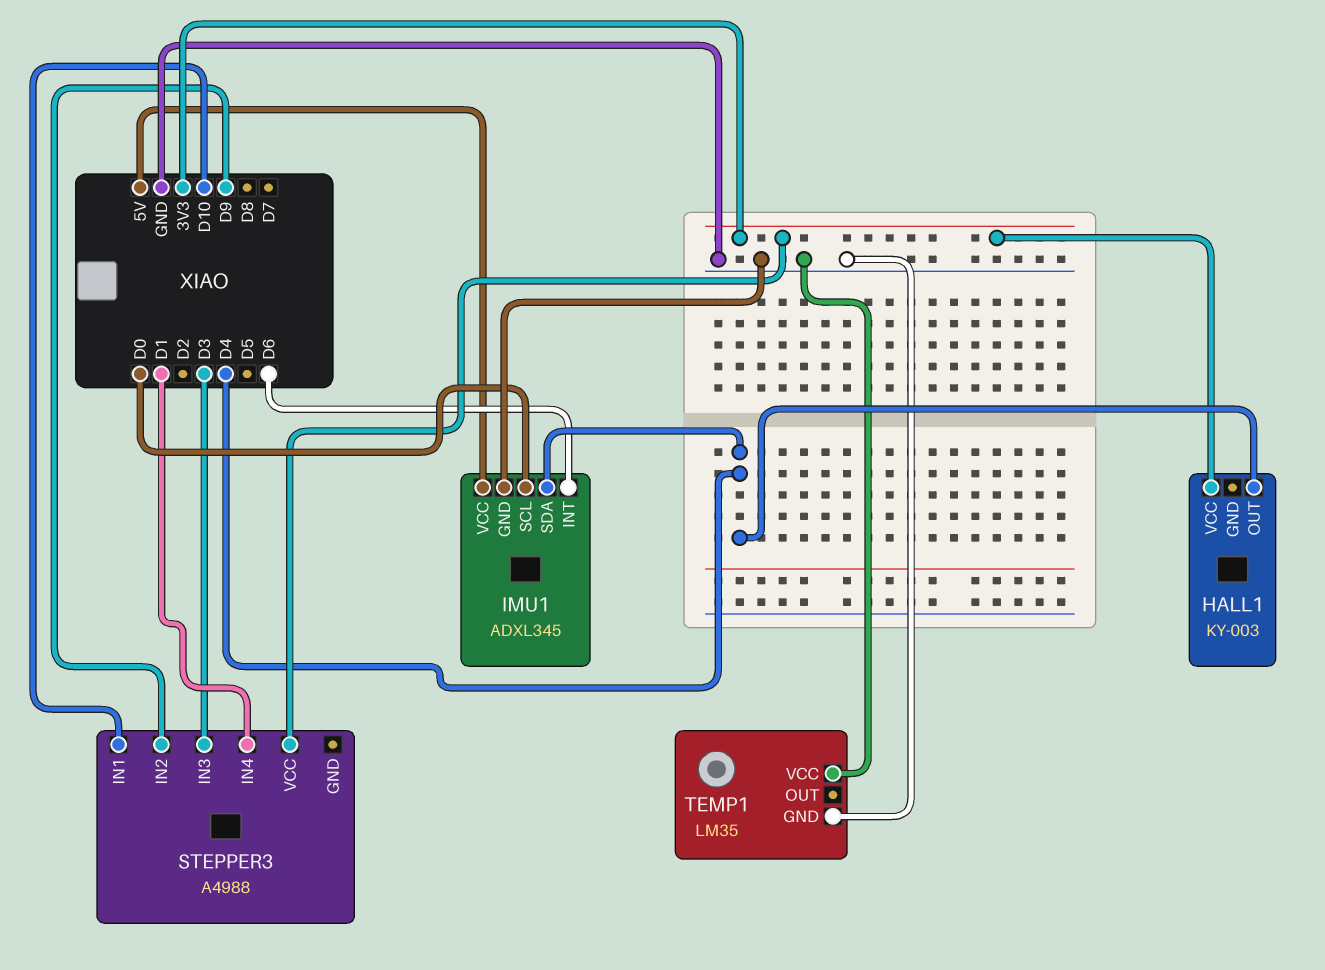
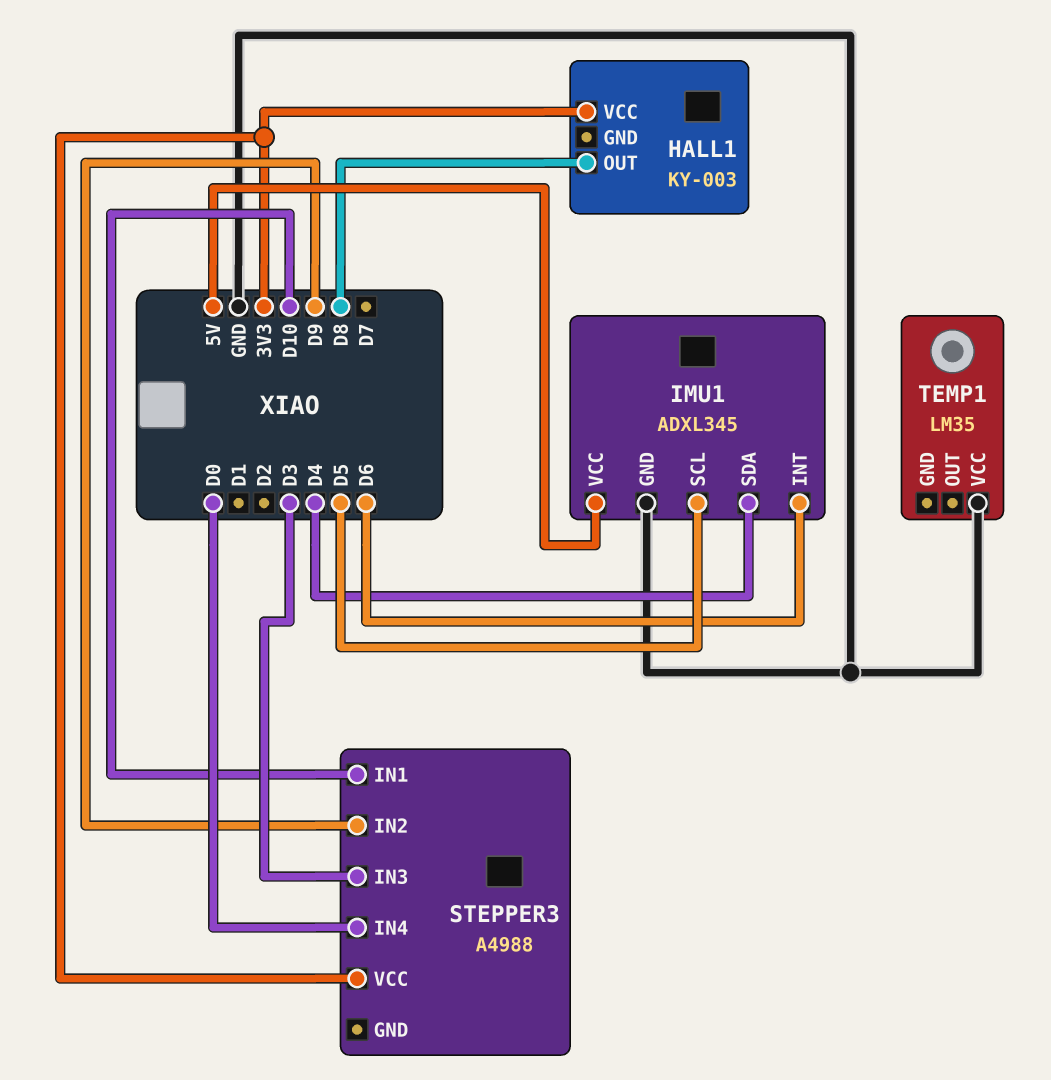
HALL1 pin OUT: D4 -> D8
IMU1 pin SCL: D0 -> D5
STEPPER3 pin IN4: D1 -> D0
TEMP1 pin GND: GND -> none

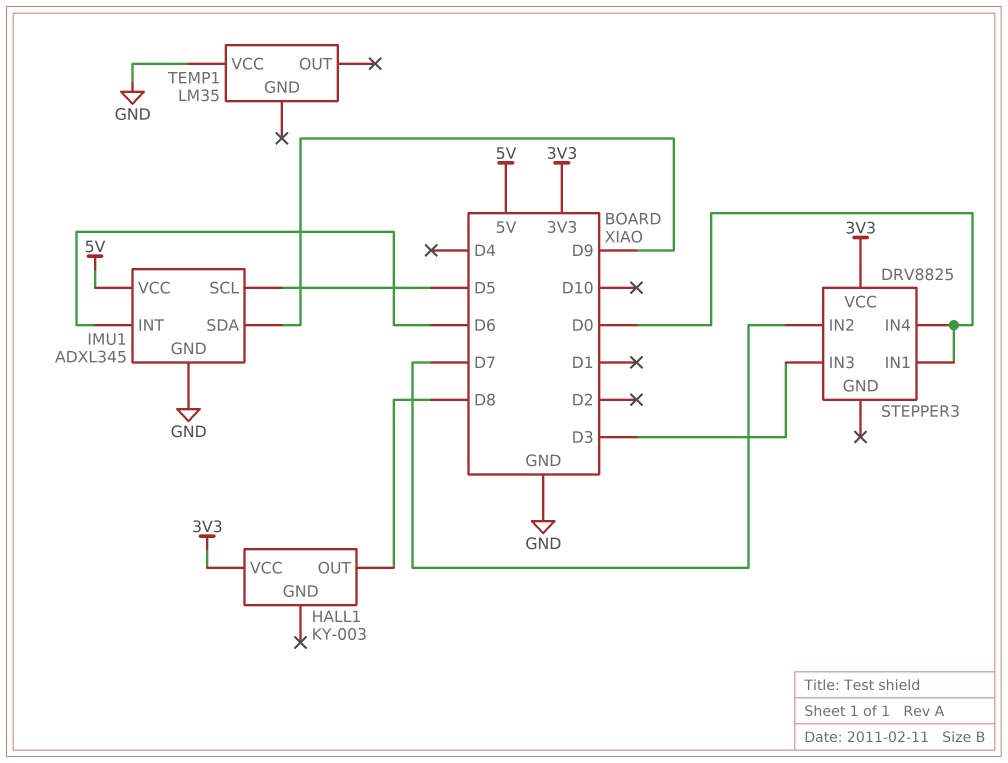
IMU1 pin SDA: D4 -> D9
STEPPER3: A4988 -> DRV8825
STEPPER3 pin IN1: D10 -> D0
STEPPER3 pin IN2: D9 -> D7

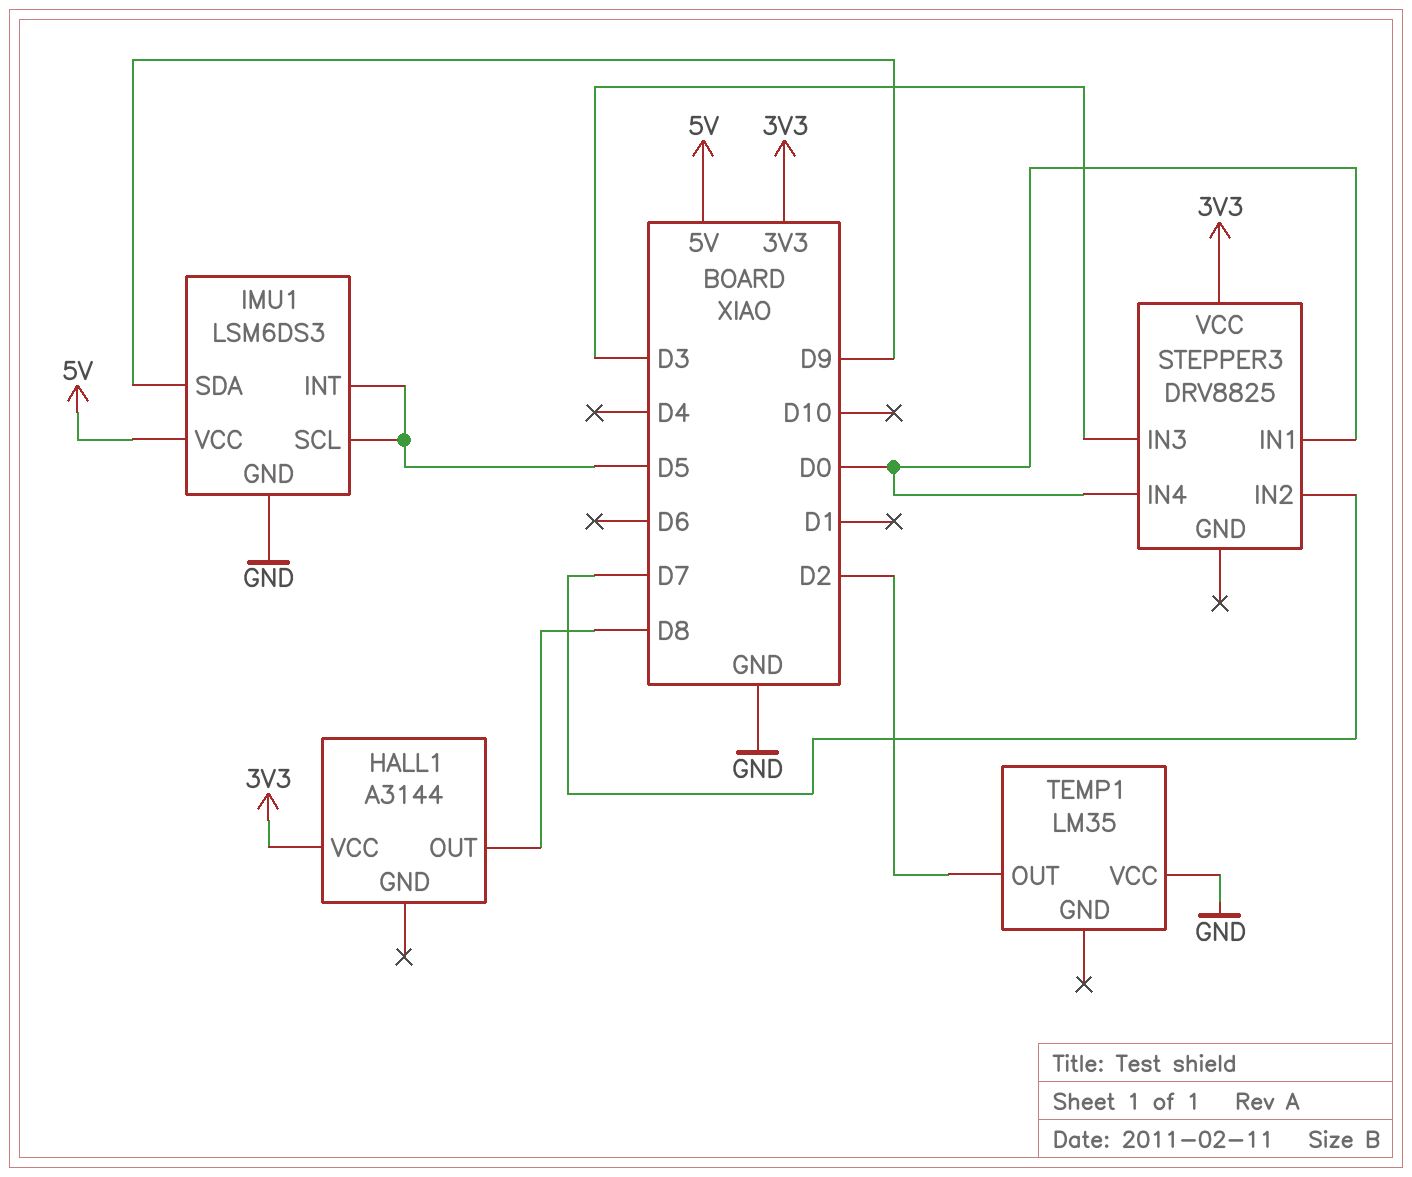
HALL1: KY-003 -> A3144
IMU1: ADXL345 -> LSM6DS3
IMU1 pin INT: D6 -> D5
TEMP1 pin OUT: none -> D2

